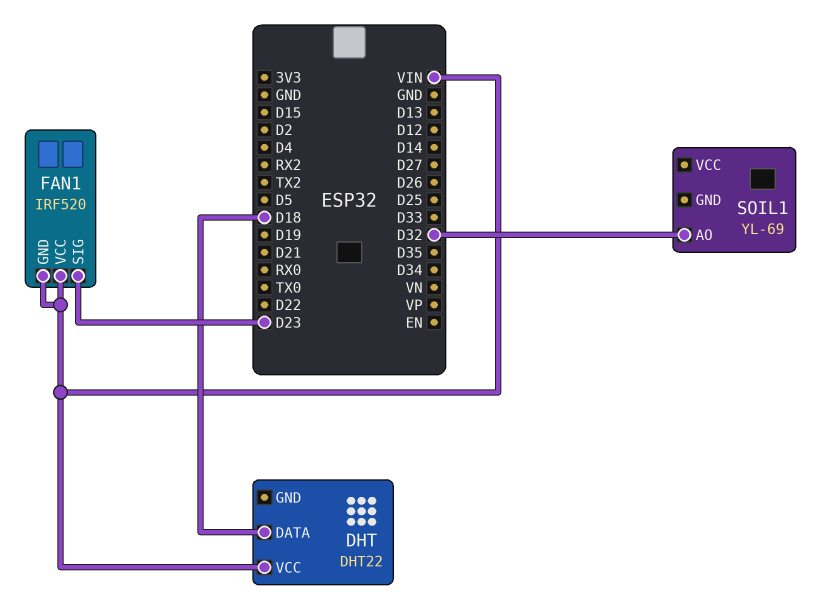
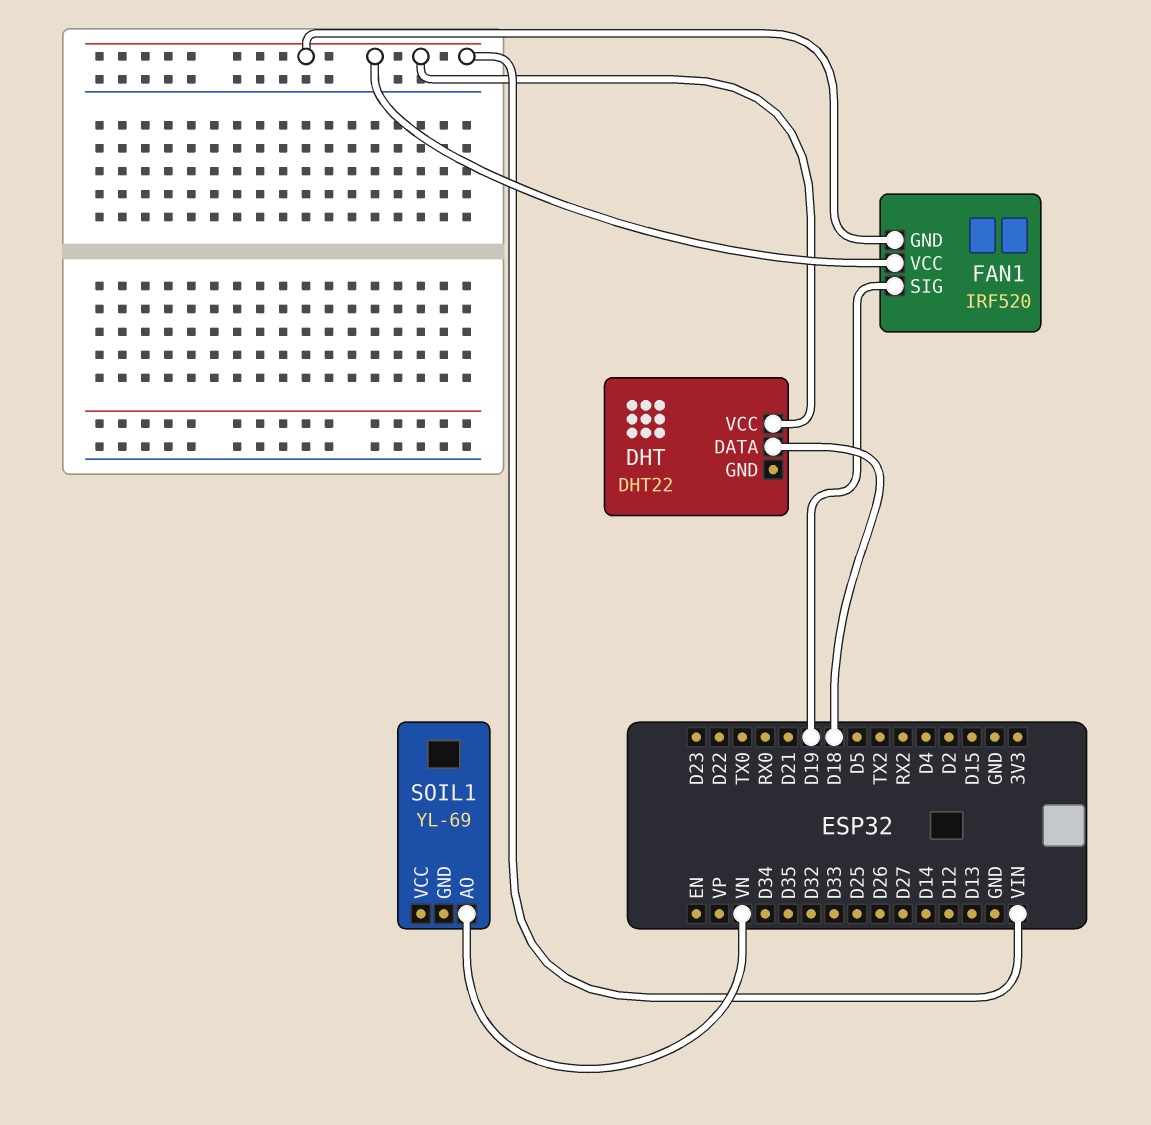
FAN1 pin SIG: D23 -> D19
SOIL1 pin AO: D32 -> VN

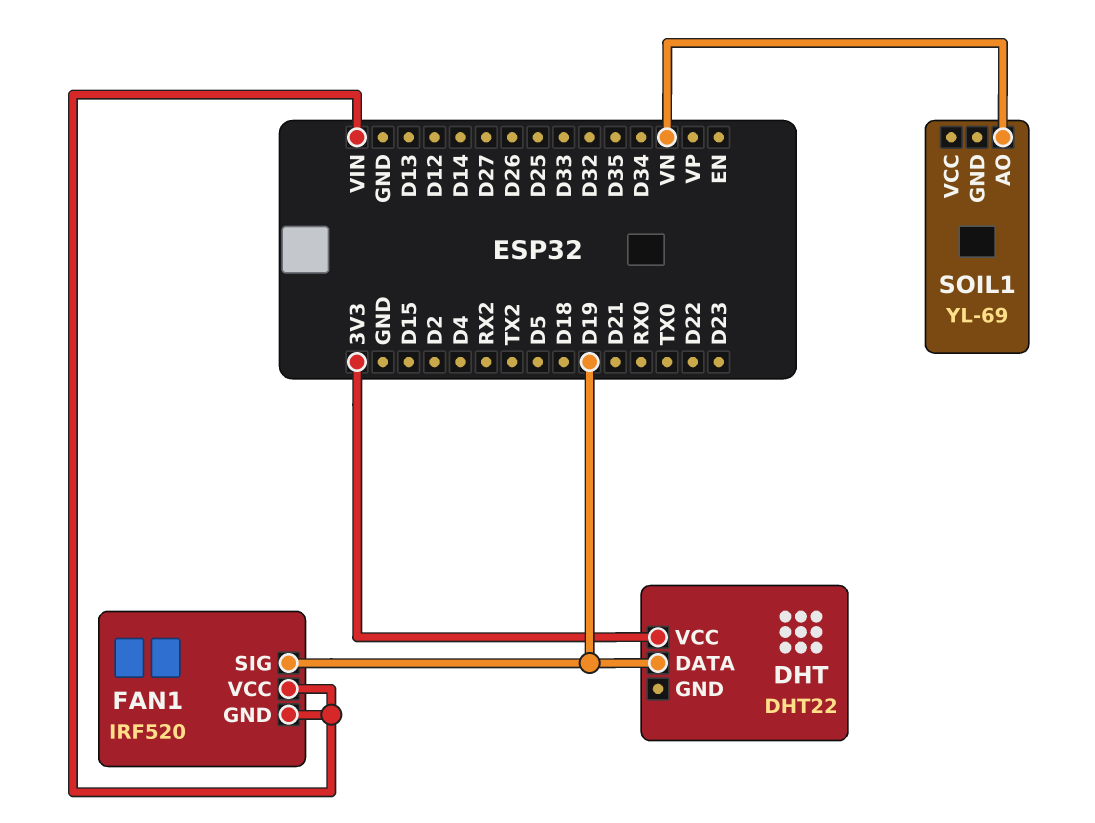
DHT pin DATA: D18 -> D19
DHT pin VCC: VIN -> 3V3

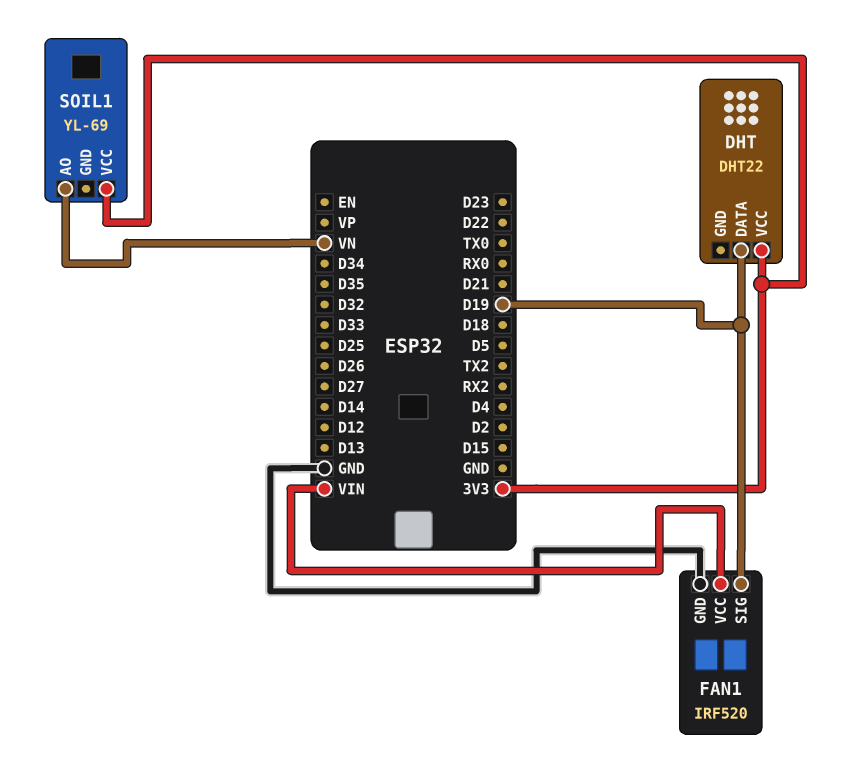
FAN1 pin GND: VIN -> GND
SOIL1 pin VCC: none -> 3V3

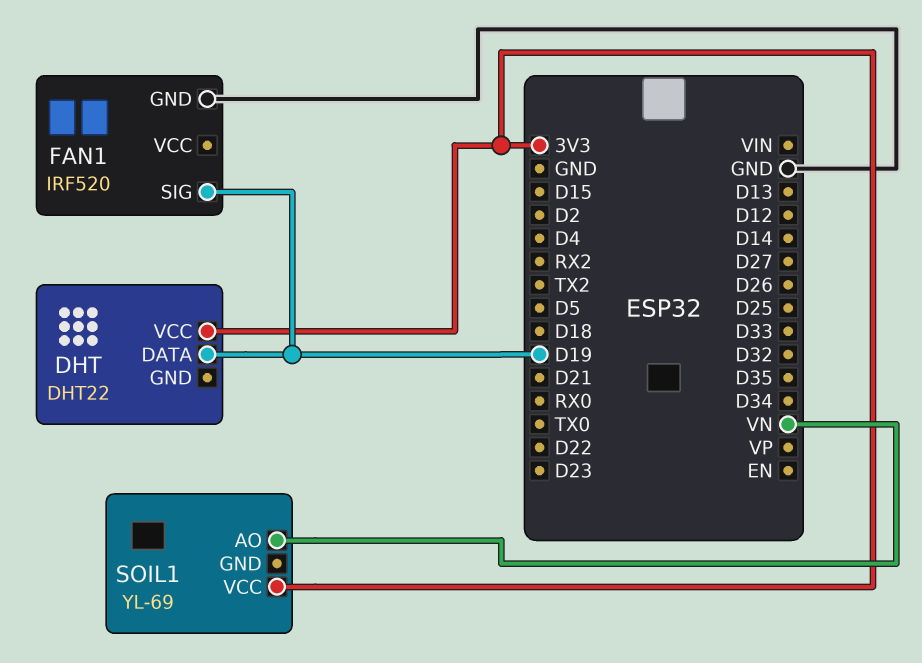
FAN1 pin VCC: VIN -> none

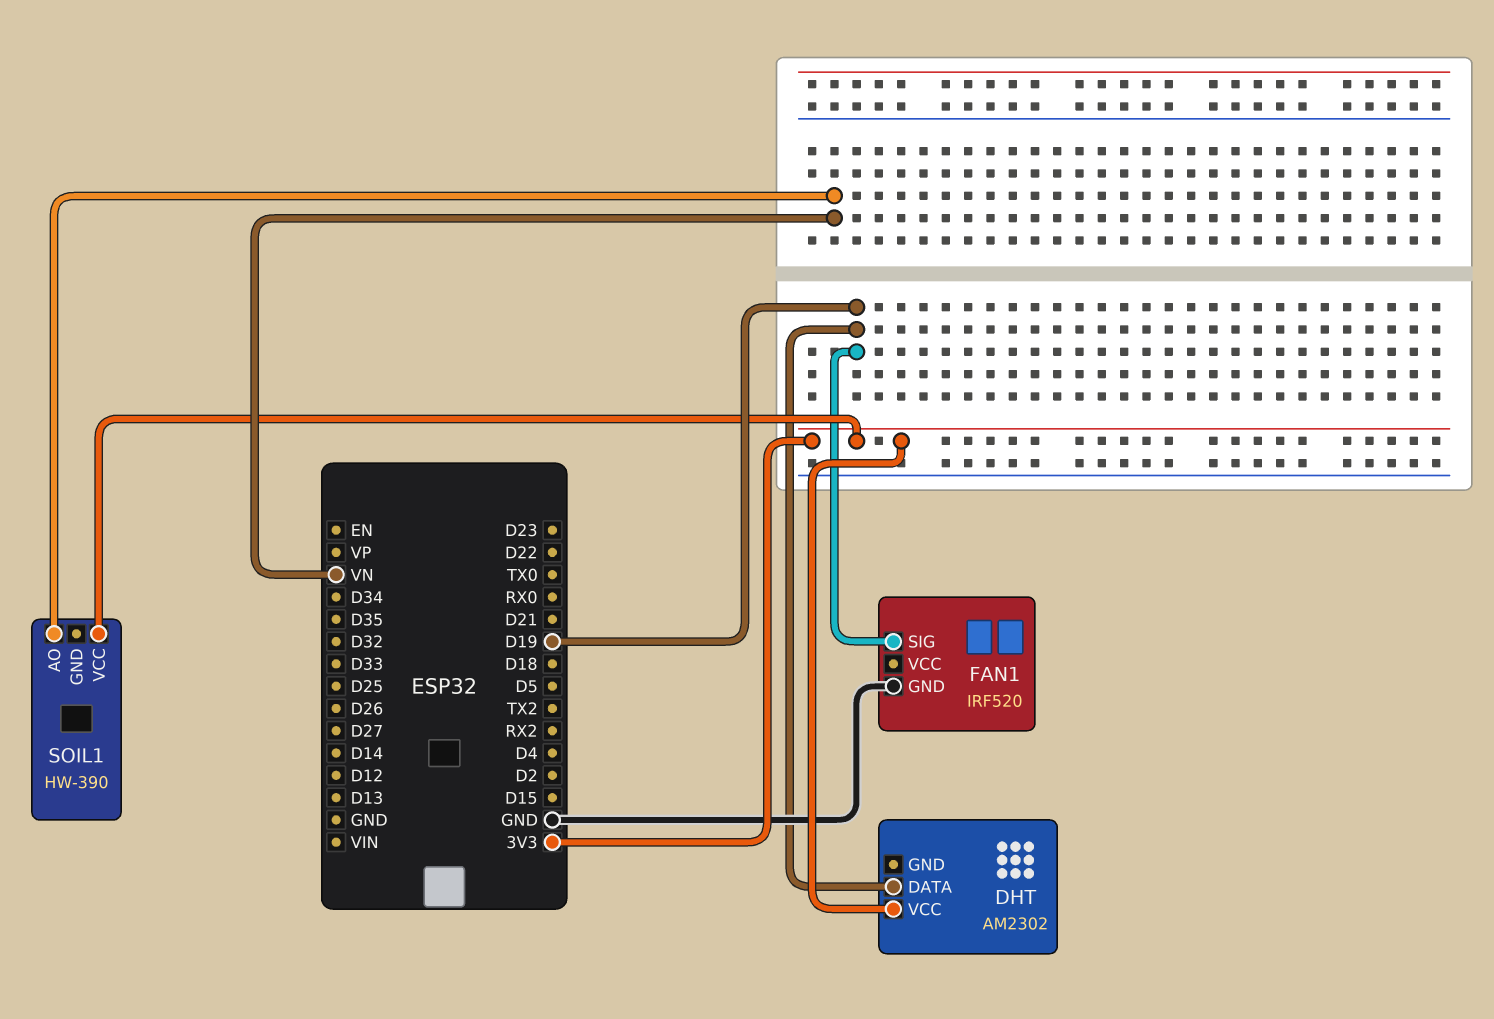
DHT: DHT22 -> AM2302
SOIL1: YL-69 -> HW-390

